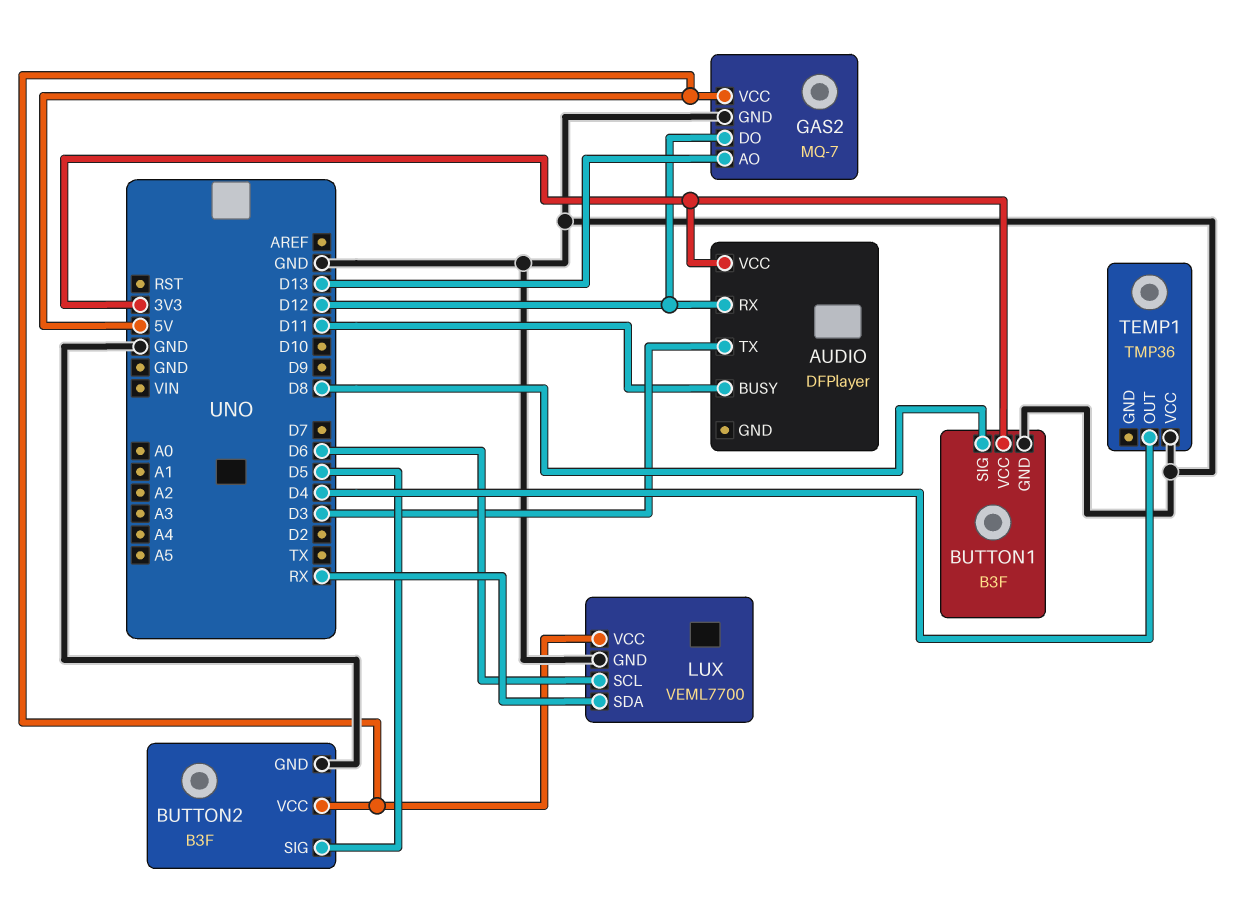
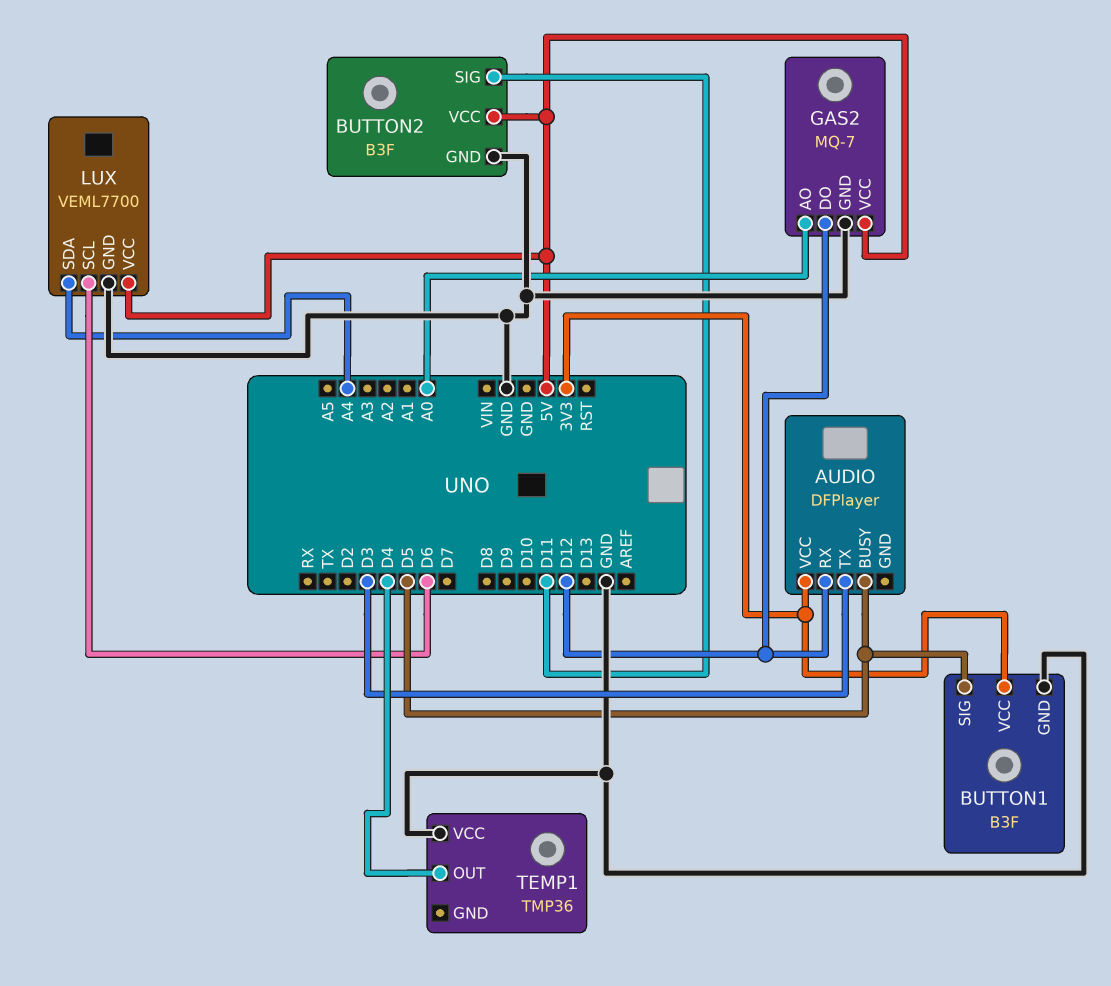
AUDIO pin BUSY: D11 -> D5
BUTTON1 pin SIG: D8 -> D5
BUTTON2 pin SIG: D5 -> D11
GAS2 pin AO: D13 -> A0
LUX pin SDA: RX -> A4

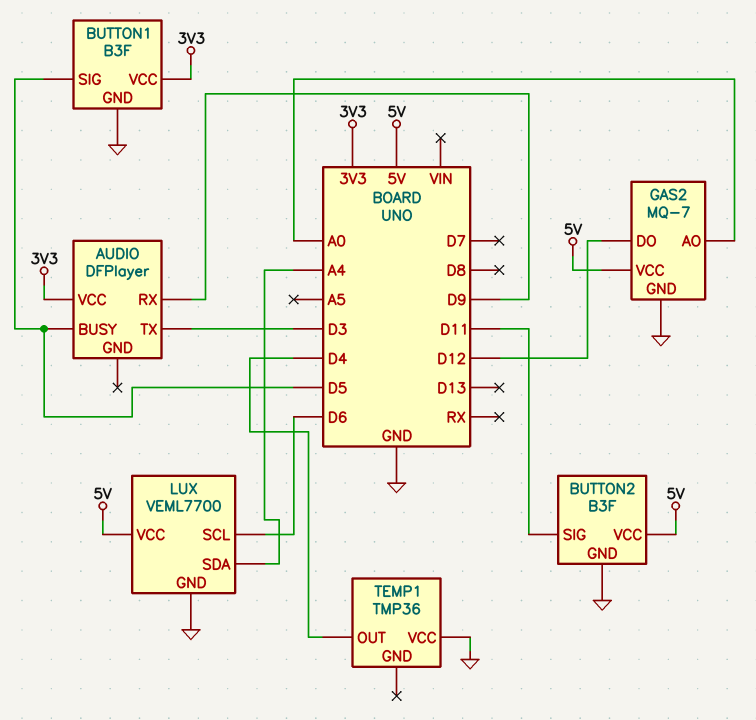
AUDIO pin RX: D12 -> D9

